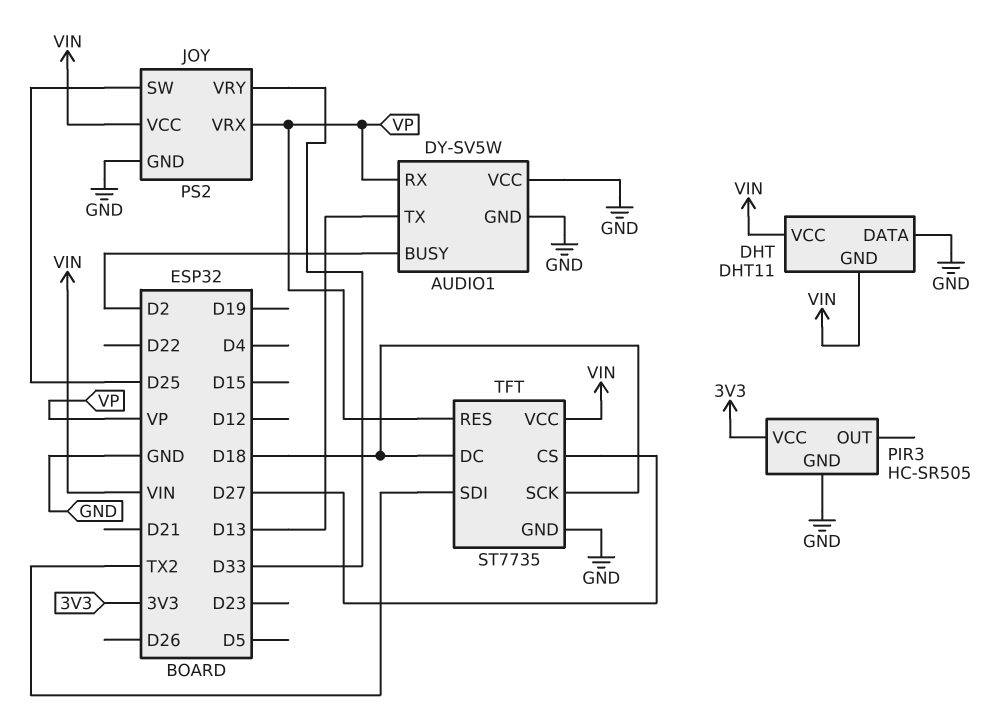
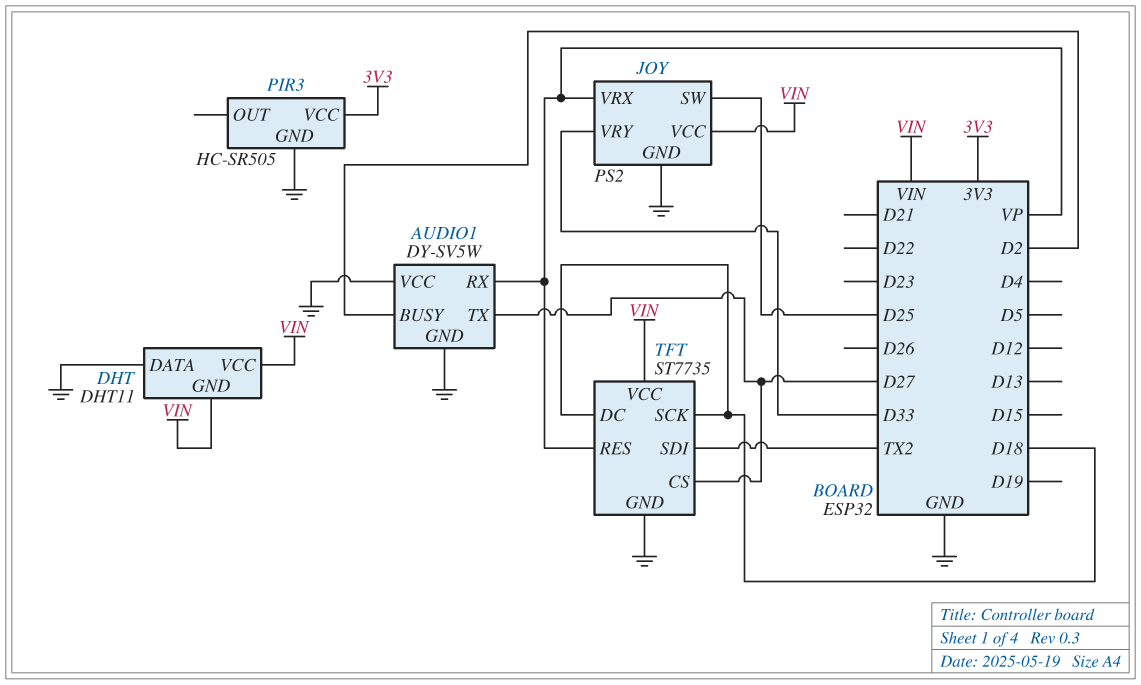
AUDIO1 pin TX: D13 -> D27

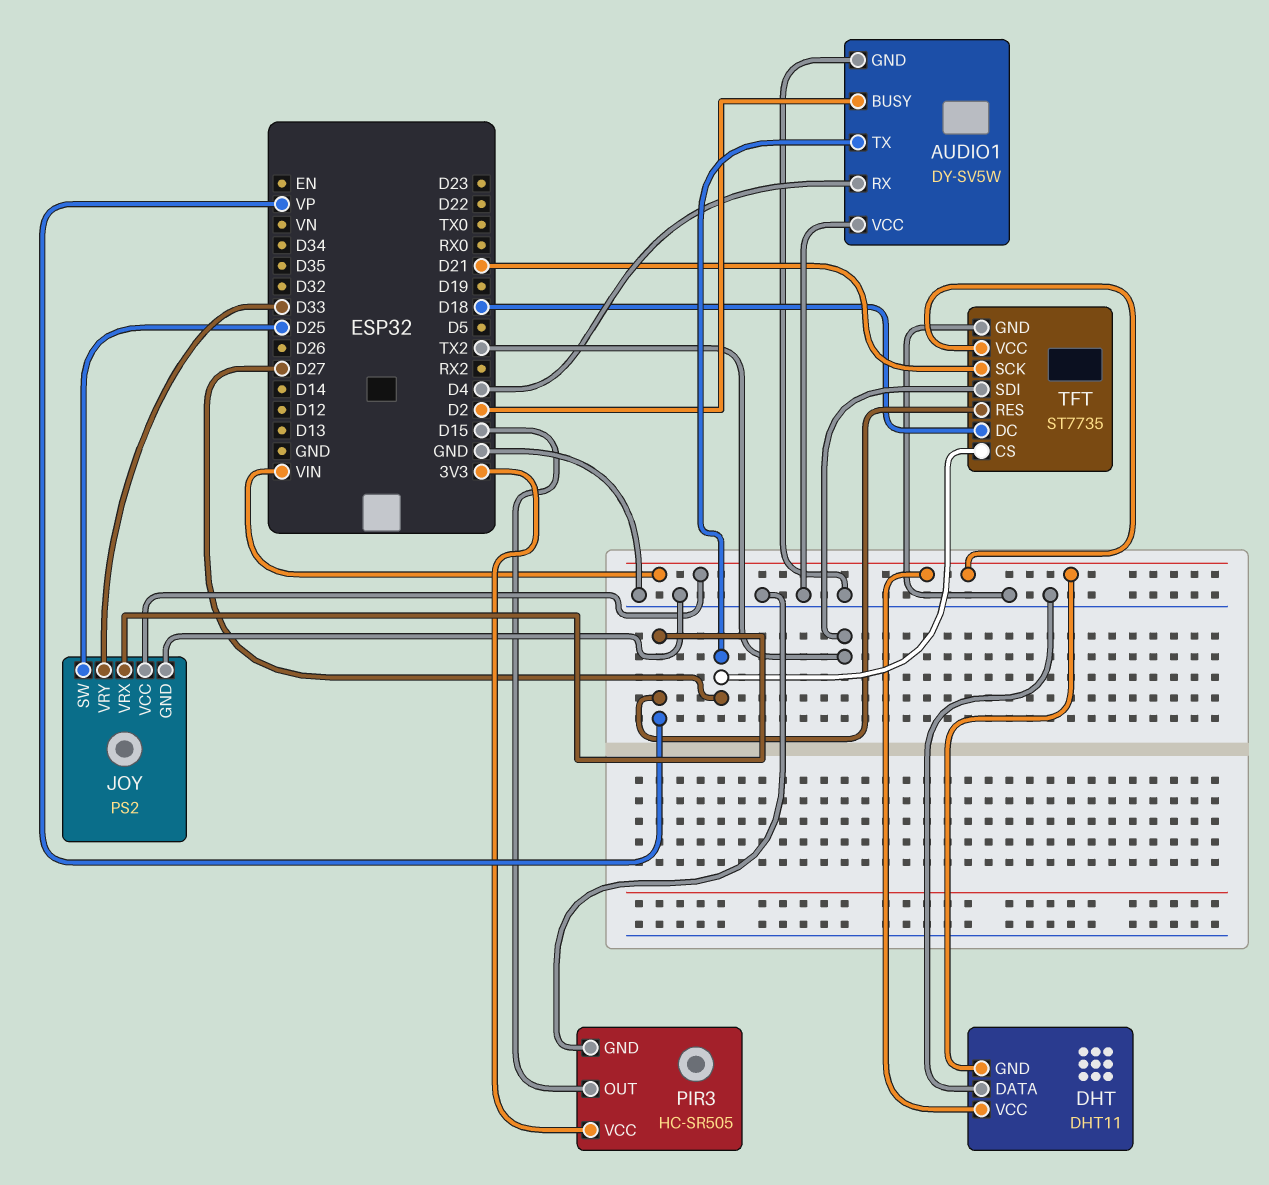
AUDIO1 pin RX: VP -> D4
PIR3 pin OUT: none -> D15
TFT pin SCK: D18 -> D21

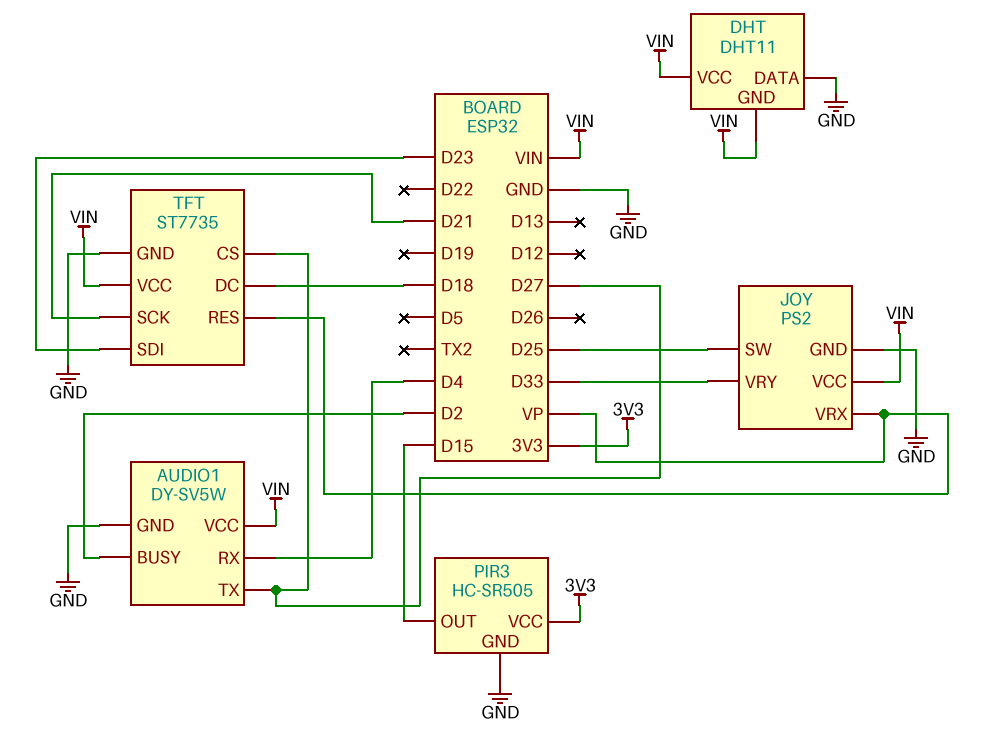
AUDIO1 pin VCC: GND -> VIN
TFT pin SDI: TX2 -> D23

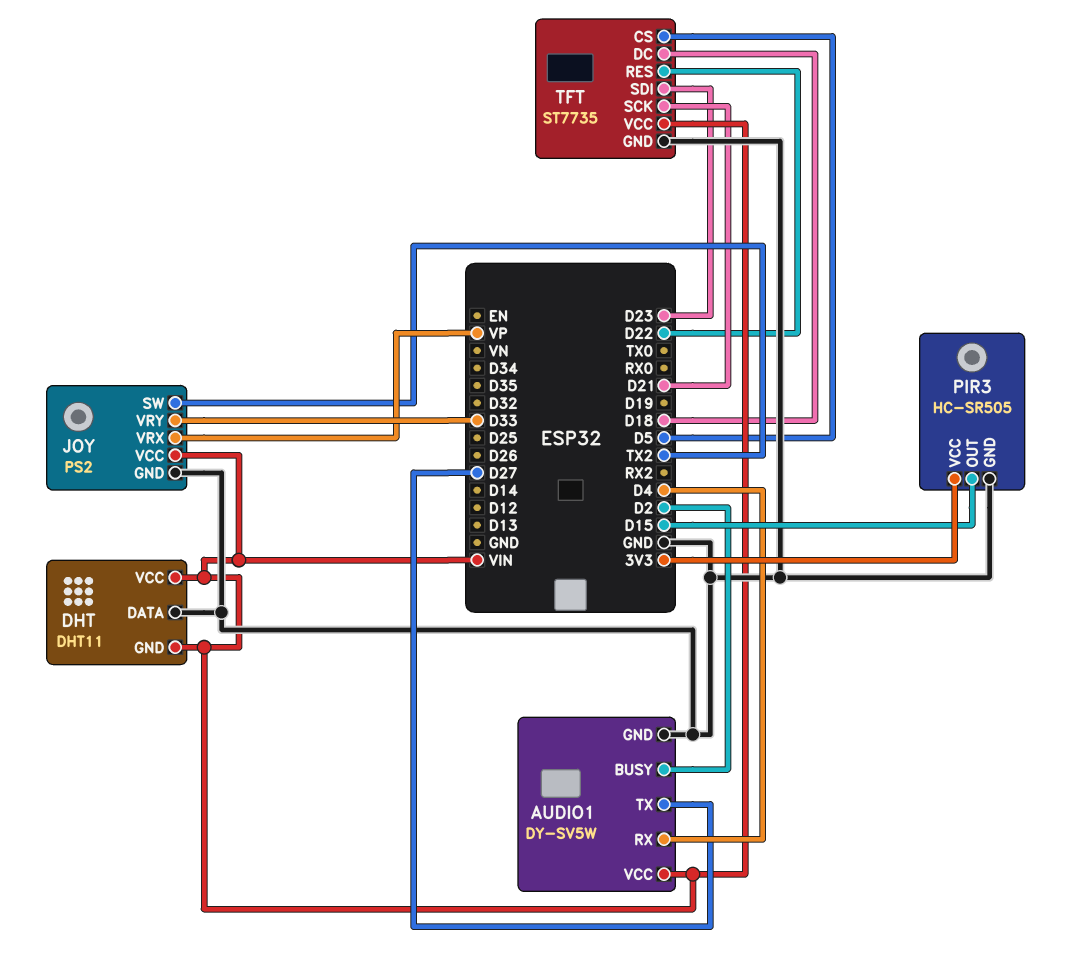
JOY pin SW: D25 -> TX2
TFT pin CS: D27 -> D5
TFT pin RES: VP -> D22

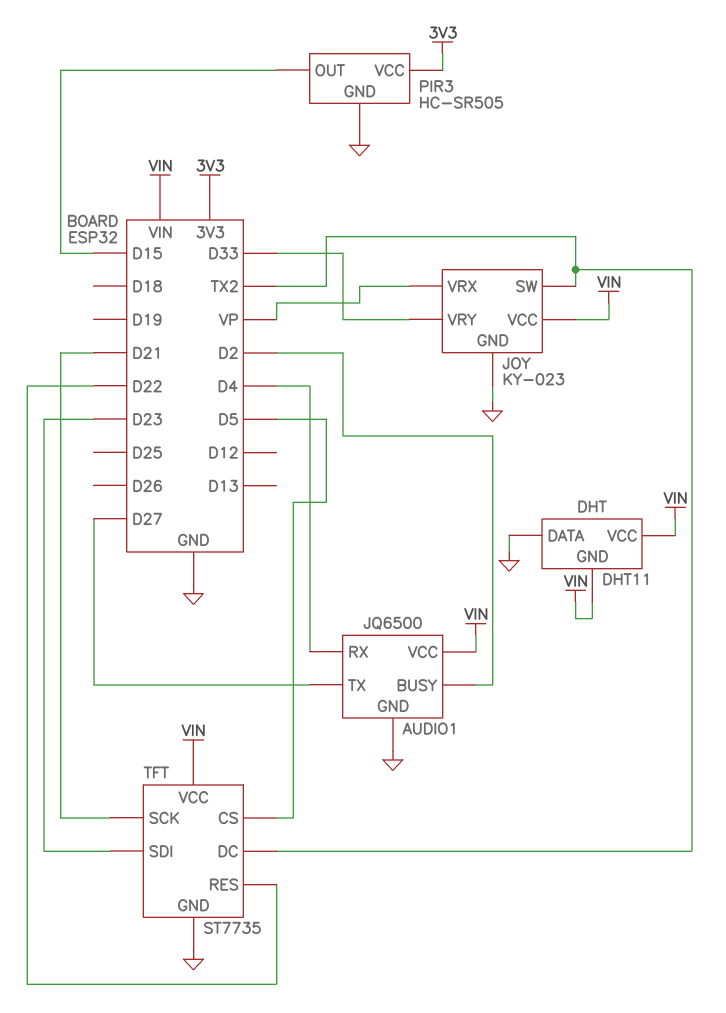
AUDIO1: DY-SV5W -> JQ6500
JOY: PS2 -> KY-023
TFT pin DC: D18 -> TX2

